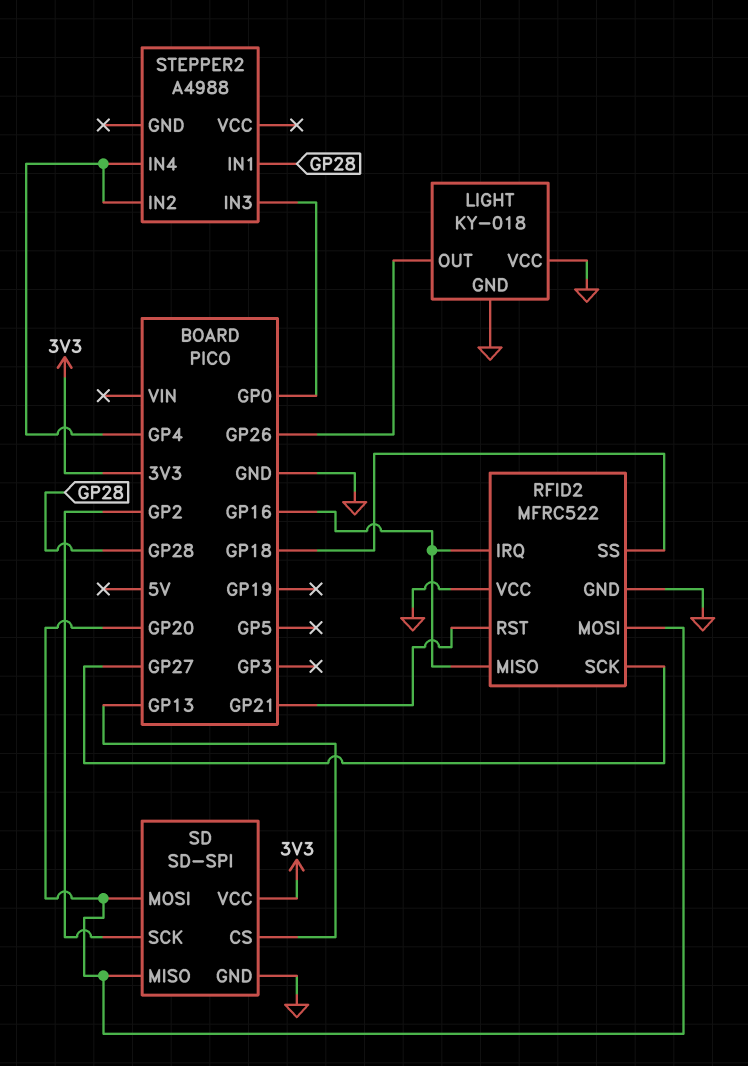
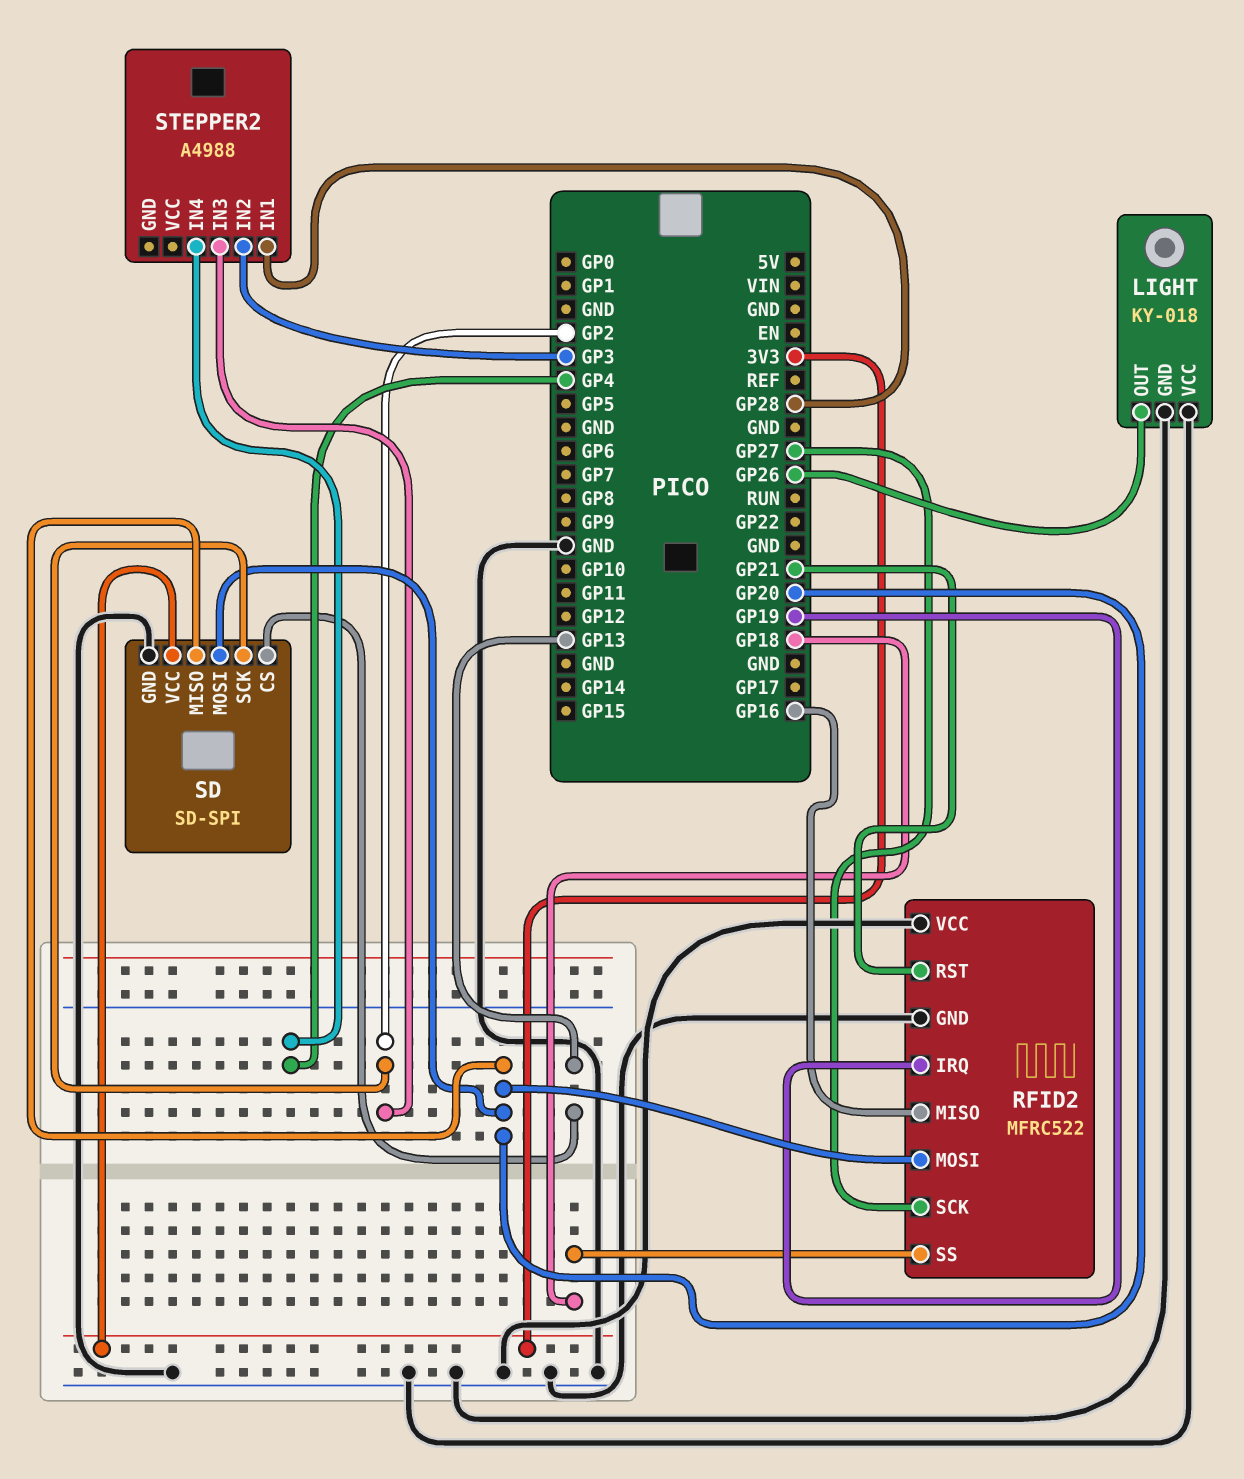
RFID2 pin IRQ: GP16 -> GP19
STEPPER2 pin IN2: GP4 -> GP3
STEPPER2 pin IN3: GP0 -> GP2

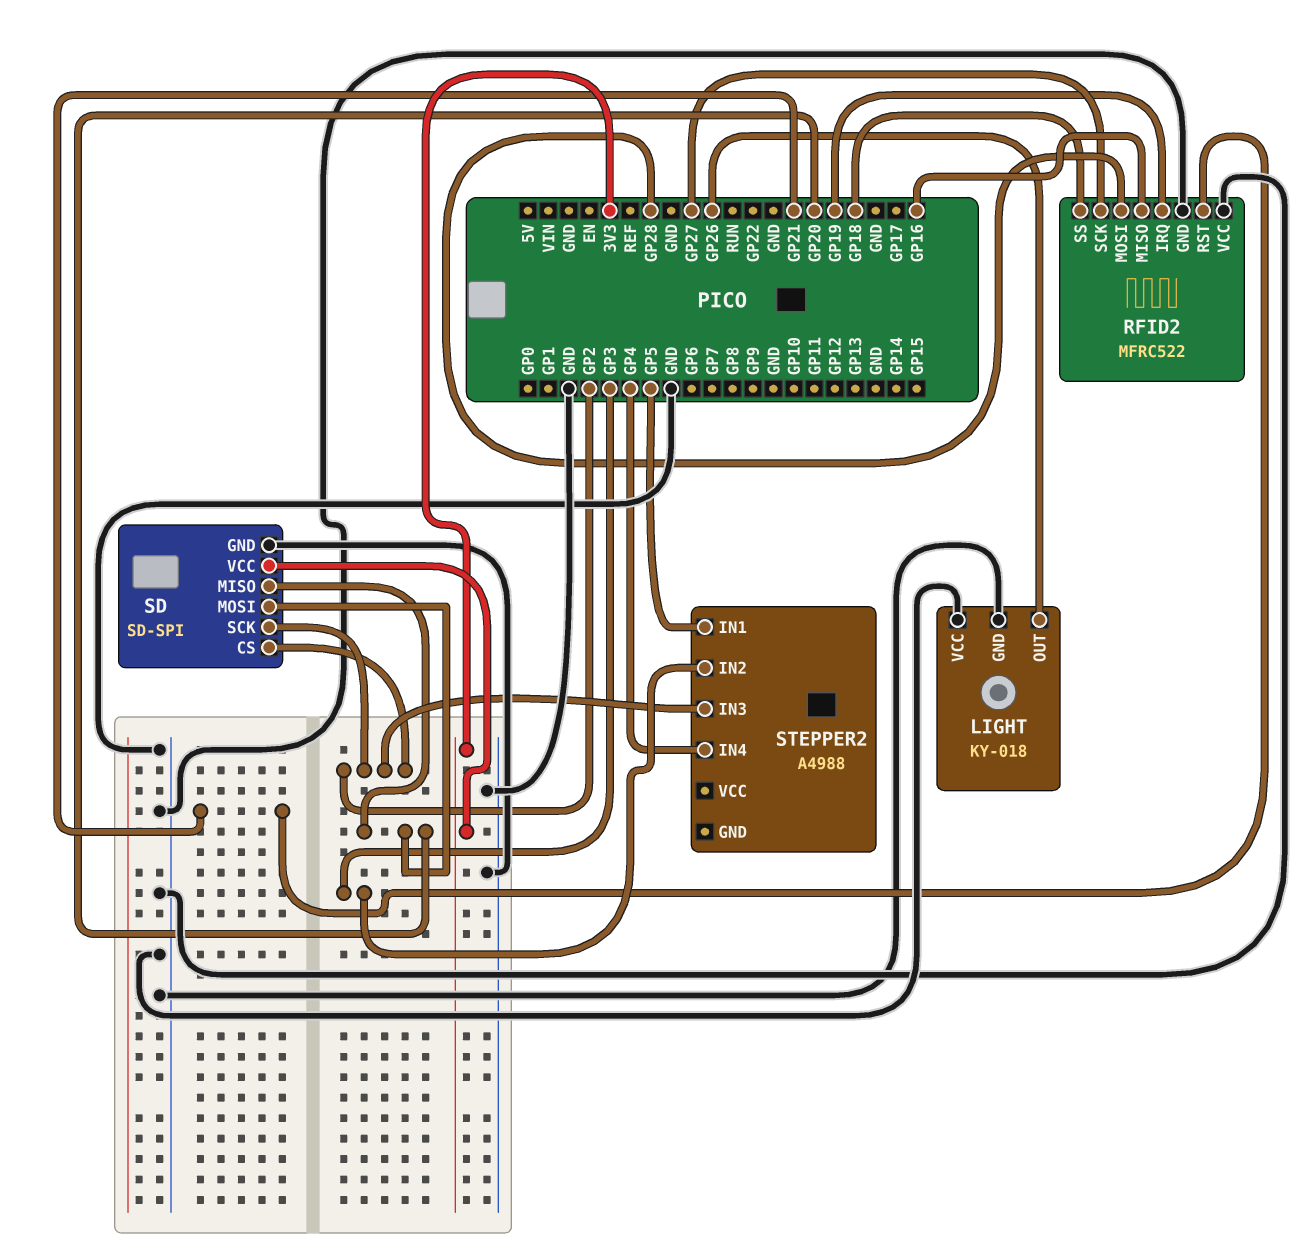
RFID2 pin MOSI: GP20 -> GP28
SD pin CS: GP13 -> GP2
STEPPER2 pin IN1: GP28 -> GP5

